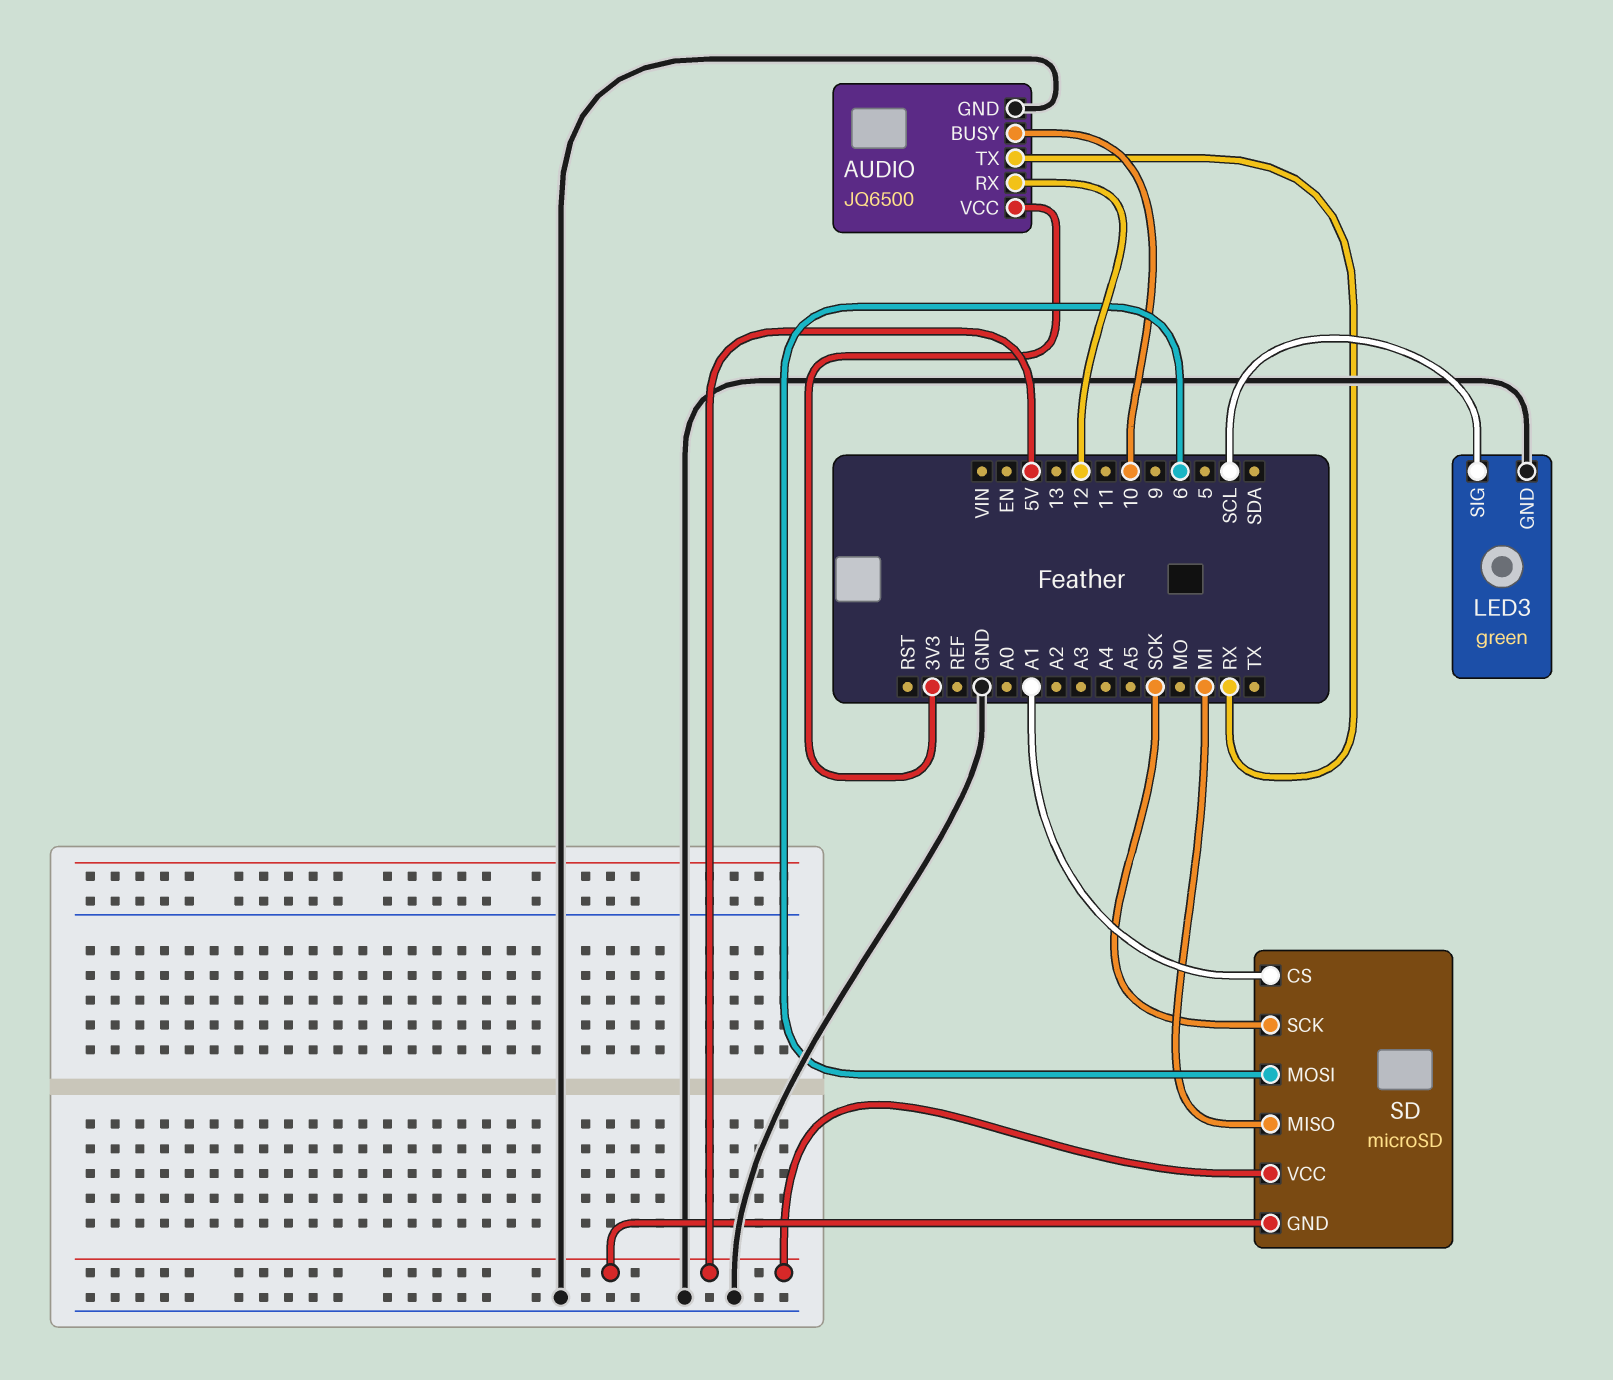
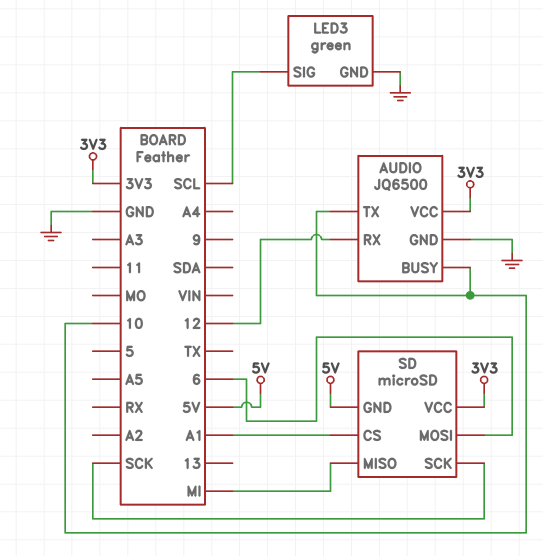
AUDIO pin TX: RX -> 10
SD pin VCC: 5V -> 3V3

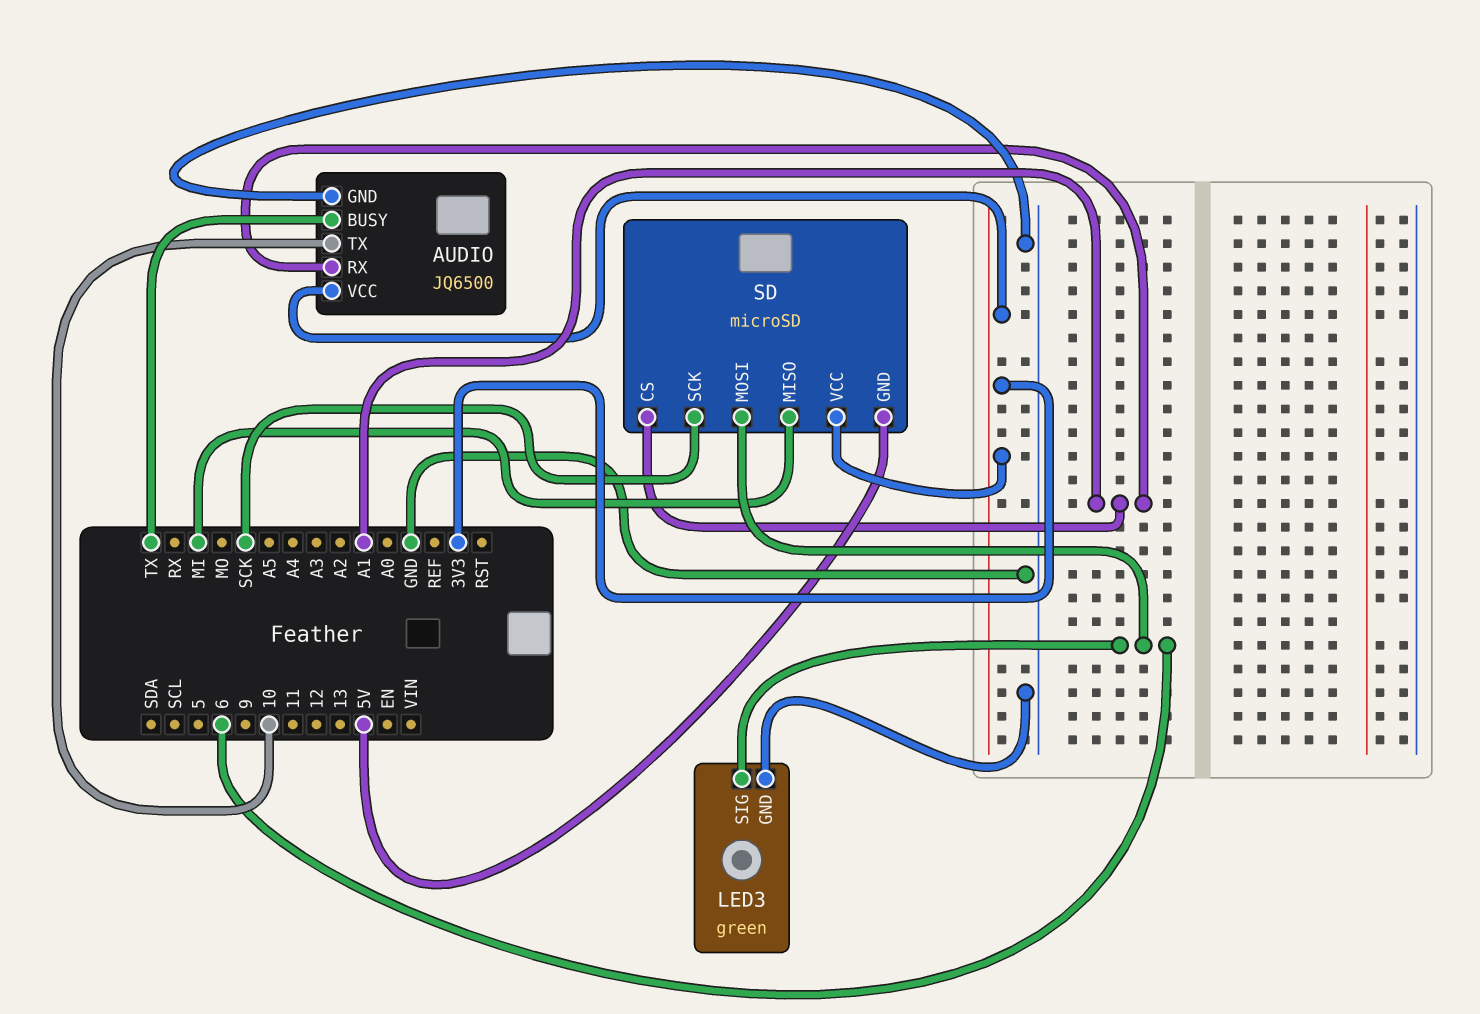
AUDIO pin BUSY: 10 -> TX
AUDIO pin RX: 12 -> A1
LED3 pin SIG: SCL -> 6

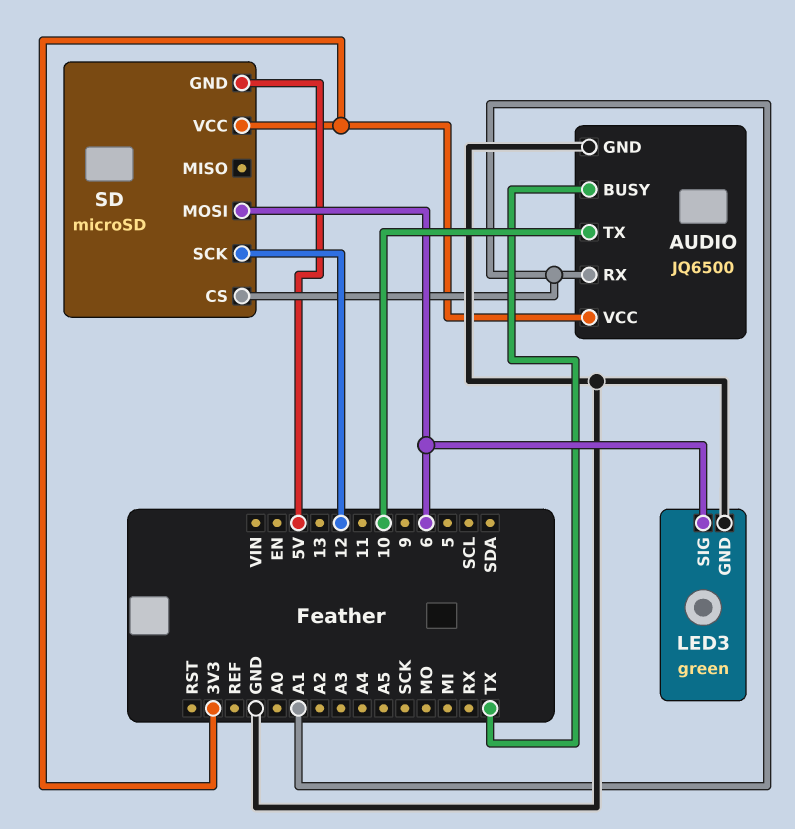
SD pin MISO: MI -> none
SD pin SCK: SCK -> 12

